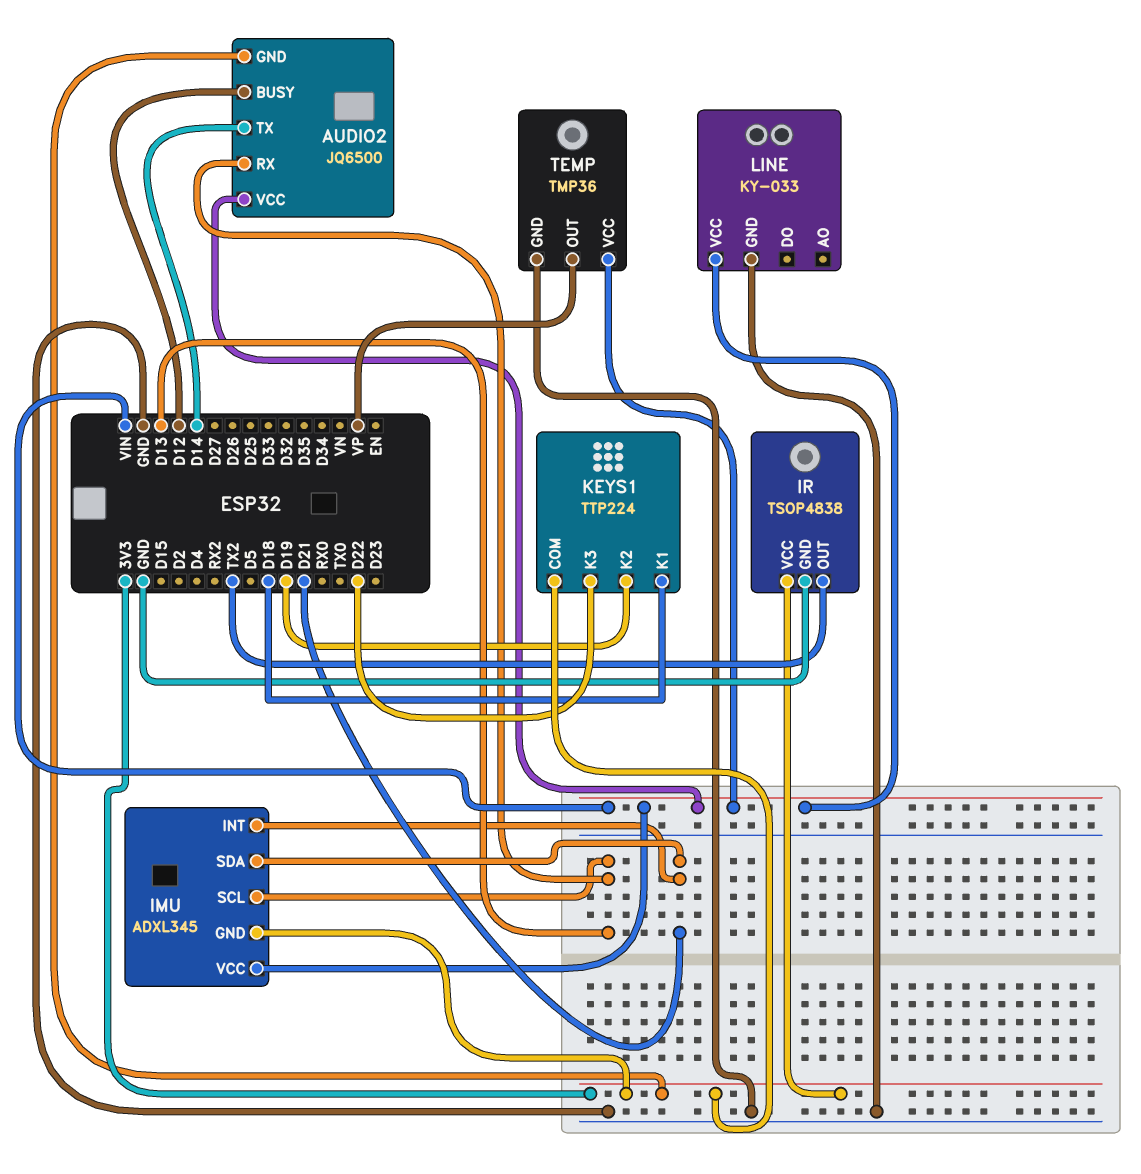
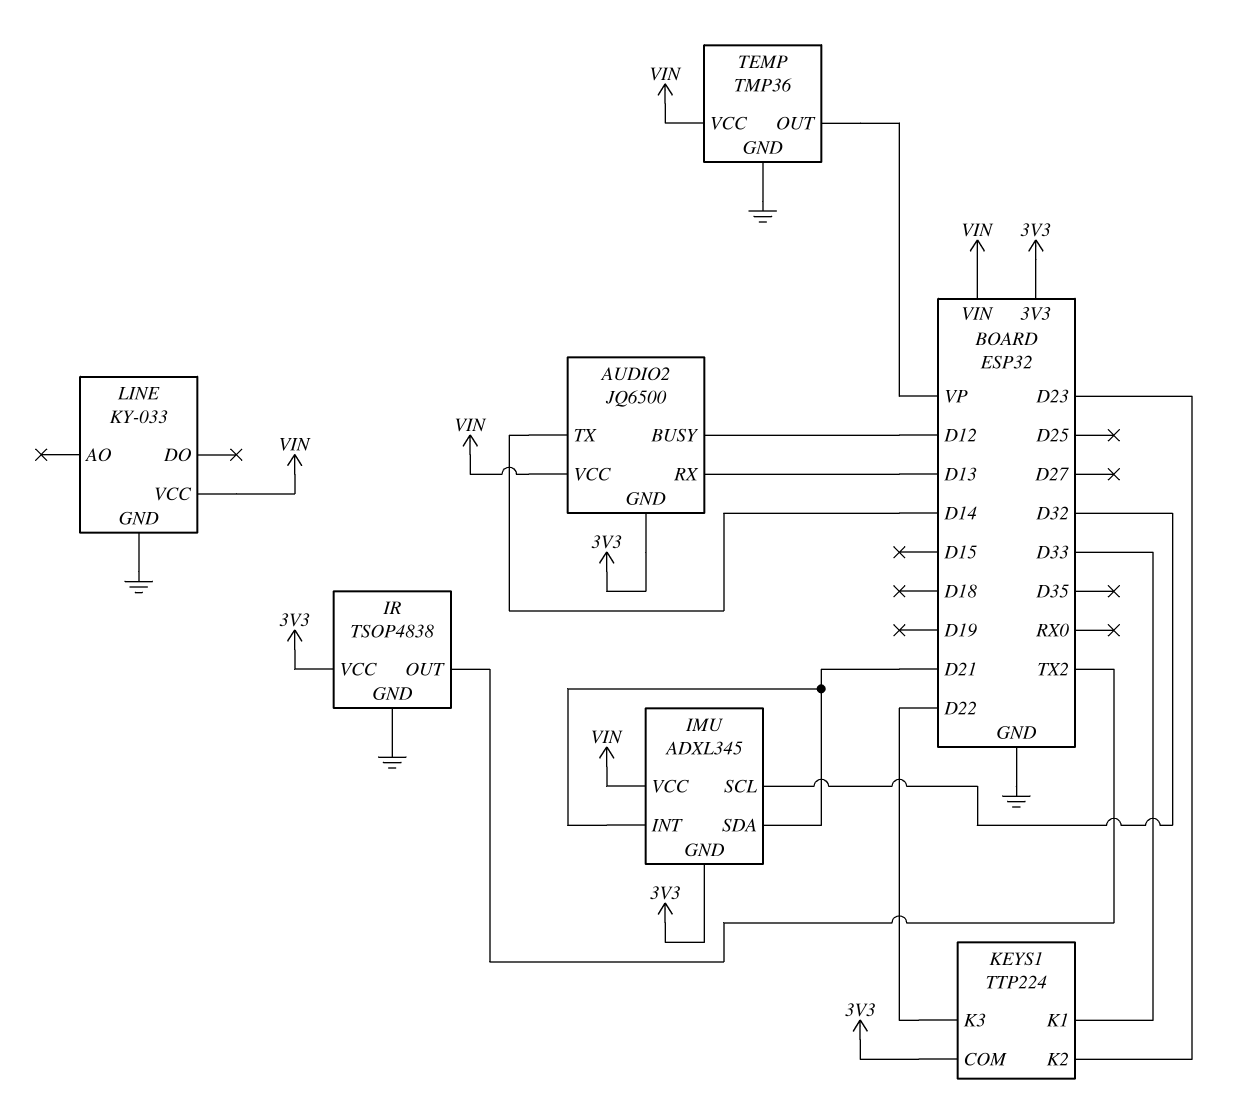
IMU pin SCL: D13 -> D32
KEYS1 pin K1: D18 -> D33
KEYS1 pin K2: D19 -> D23

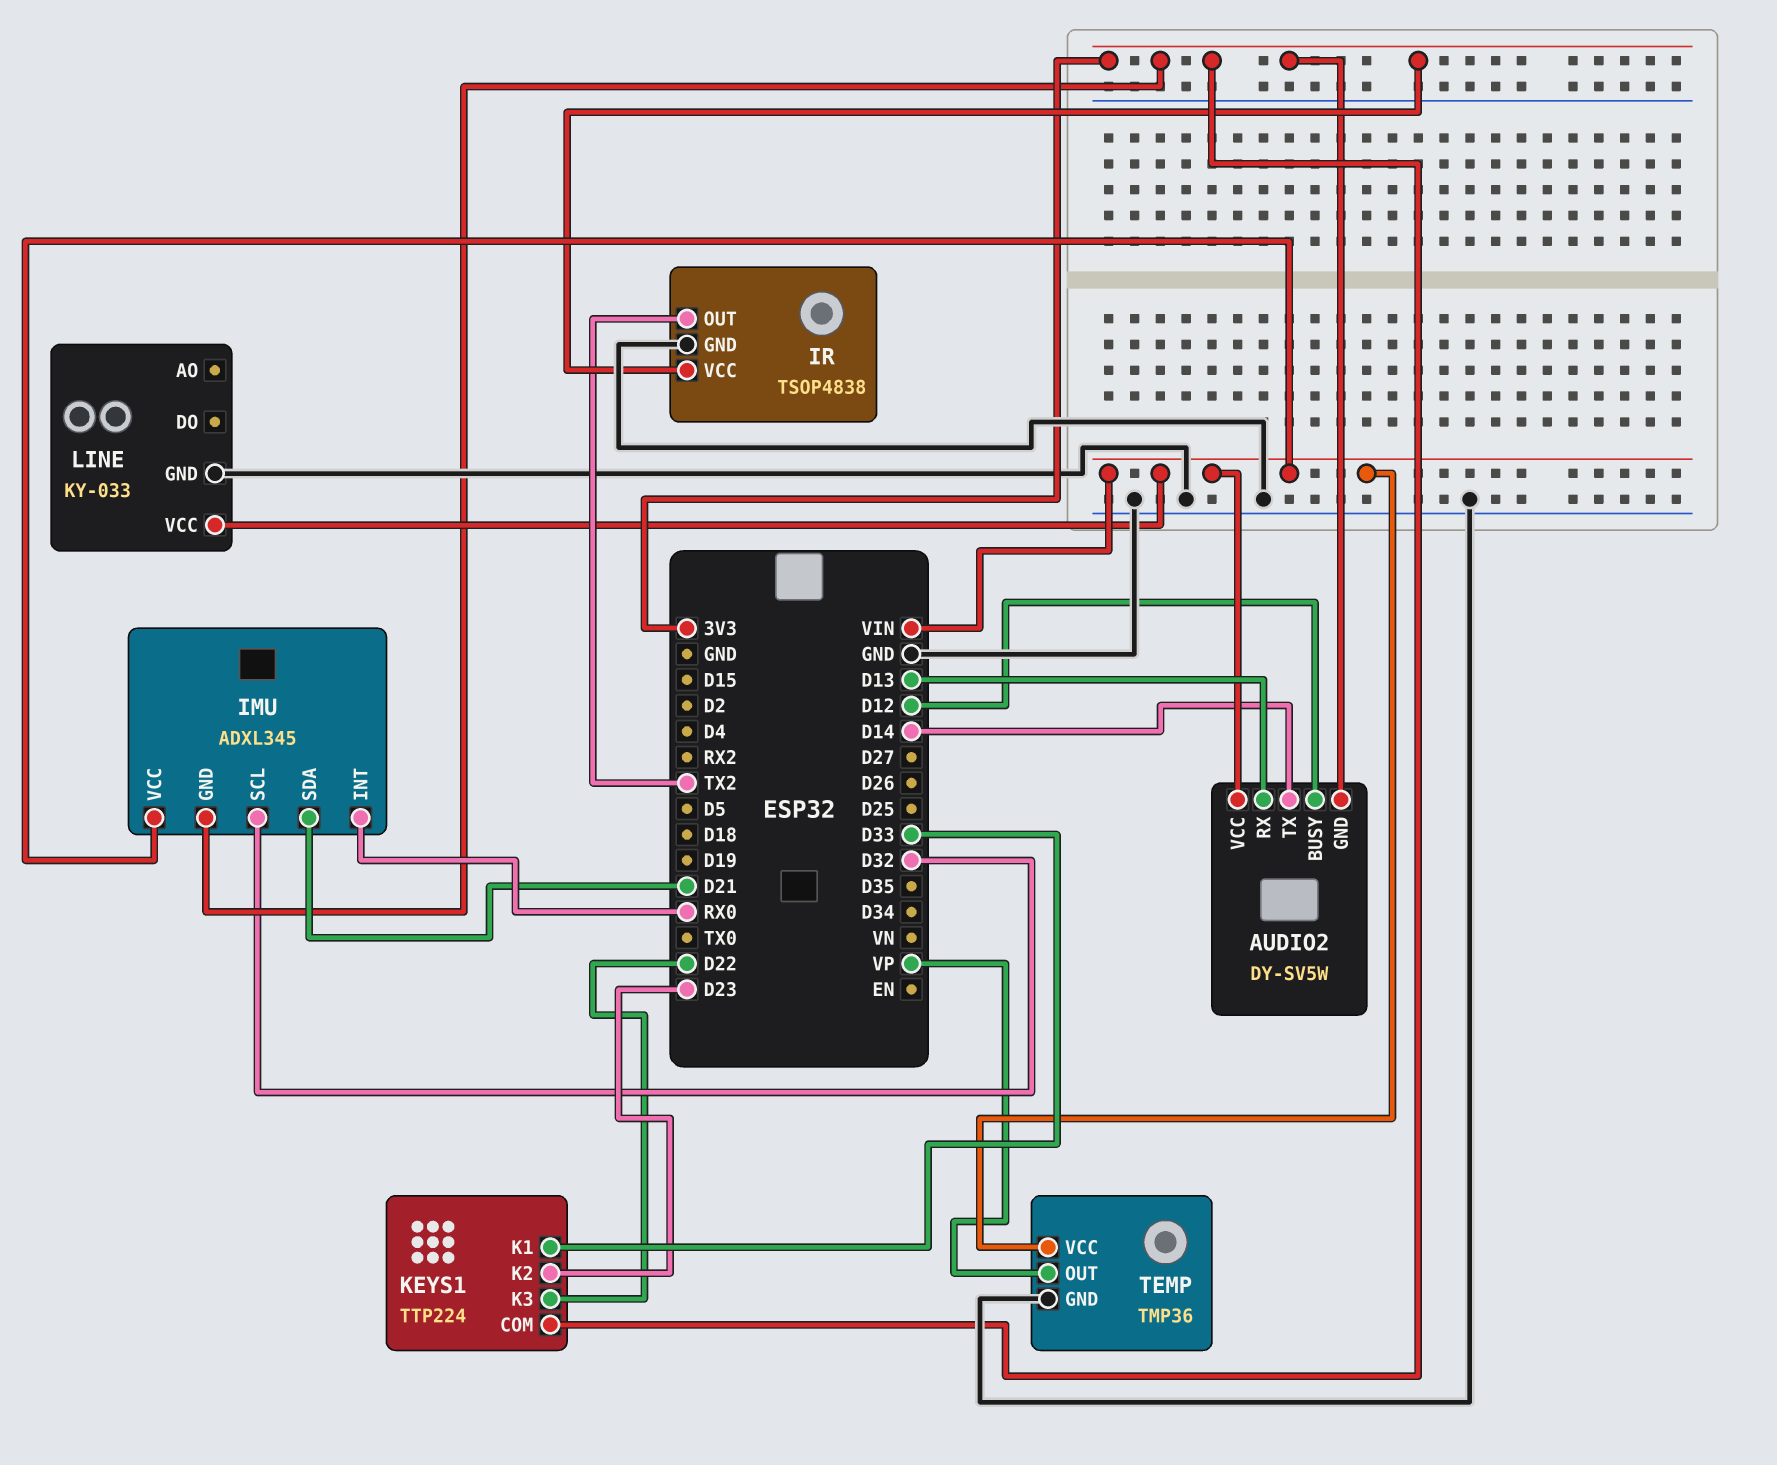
AUDIO2: JQ6500 -> DY-SV5W
IMU pin INT: D21 -> RX0

